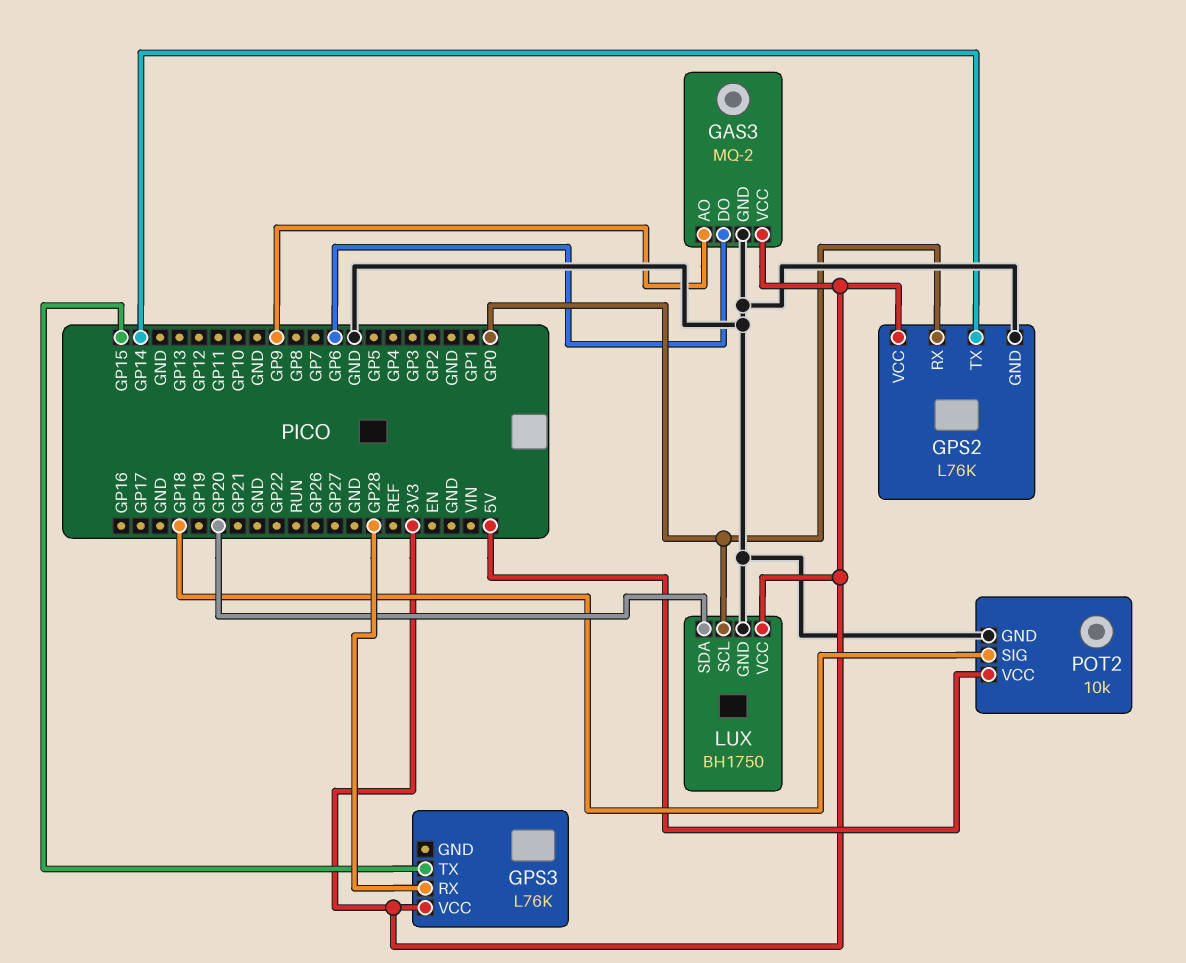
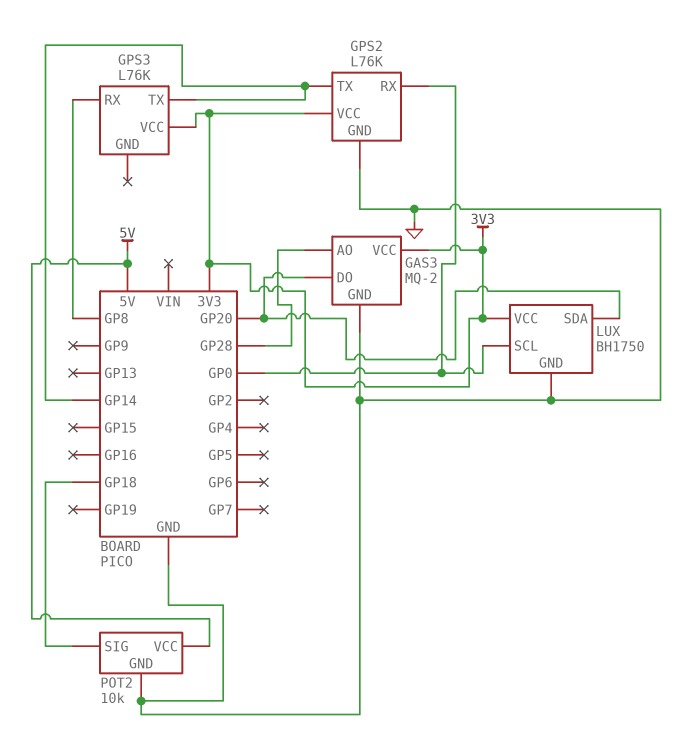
GAS3 pin AO: GP9 -> GP28
GAS3 pin DO: GP6 -> GP20
GPS3 pin RX: GP28 -> GP8
GPS3 pin TX: GP15 -> GP14

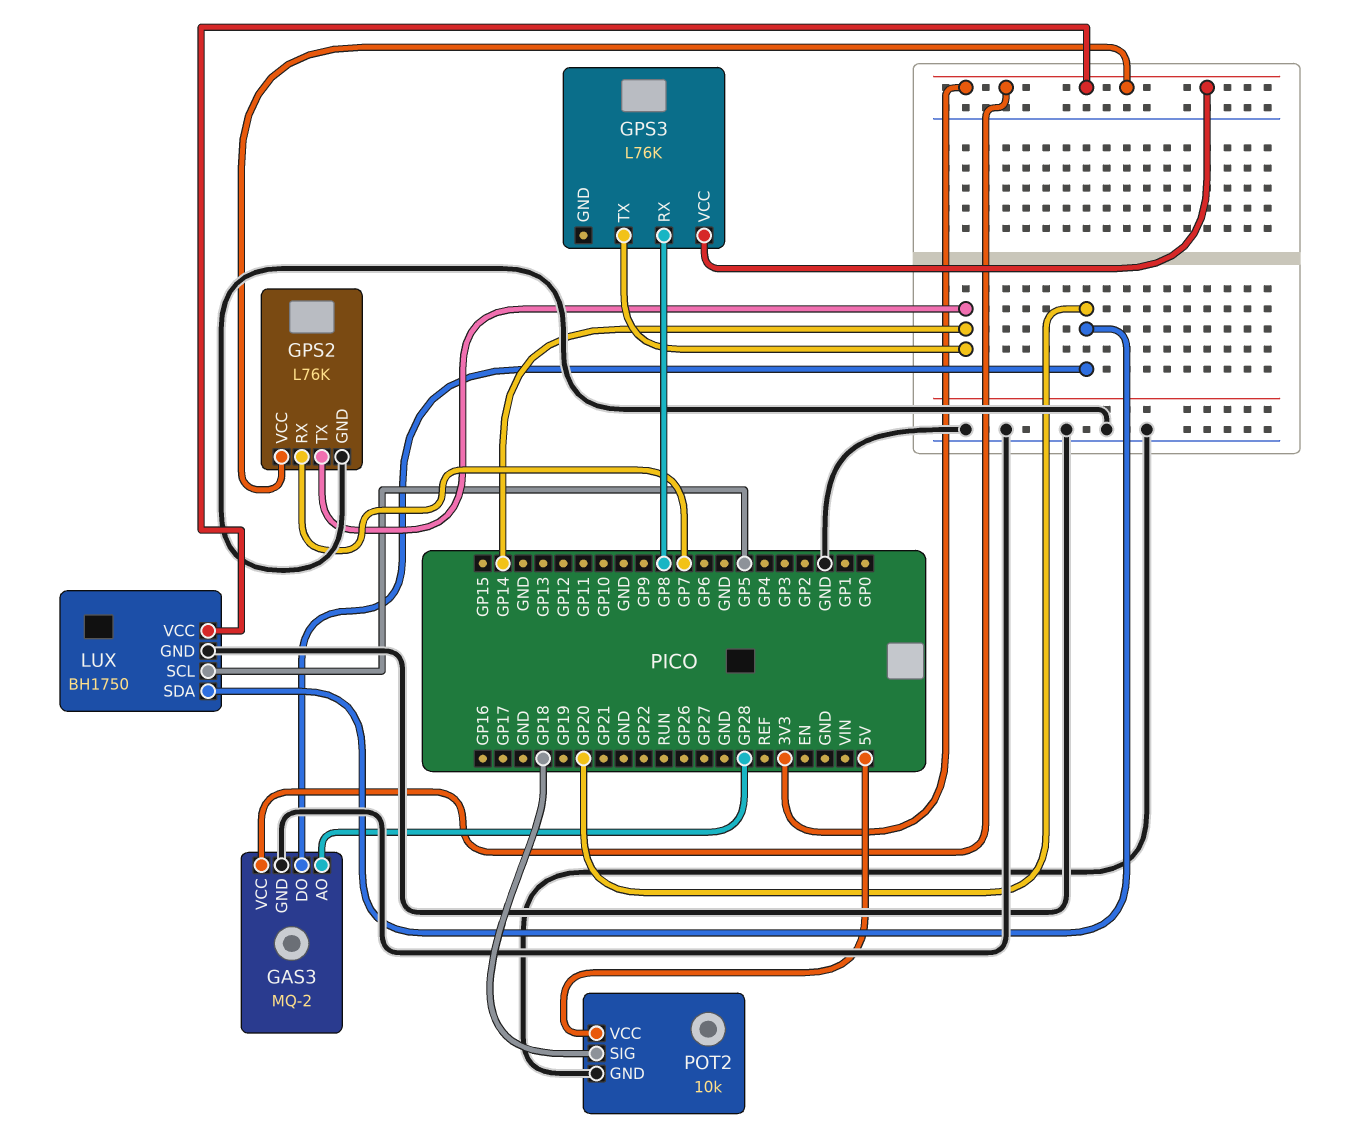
GPS2 pin RX: GP0 -> GP7
LUX pin SCL: GP0 -> GP5

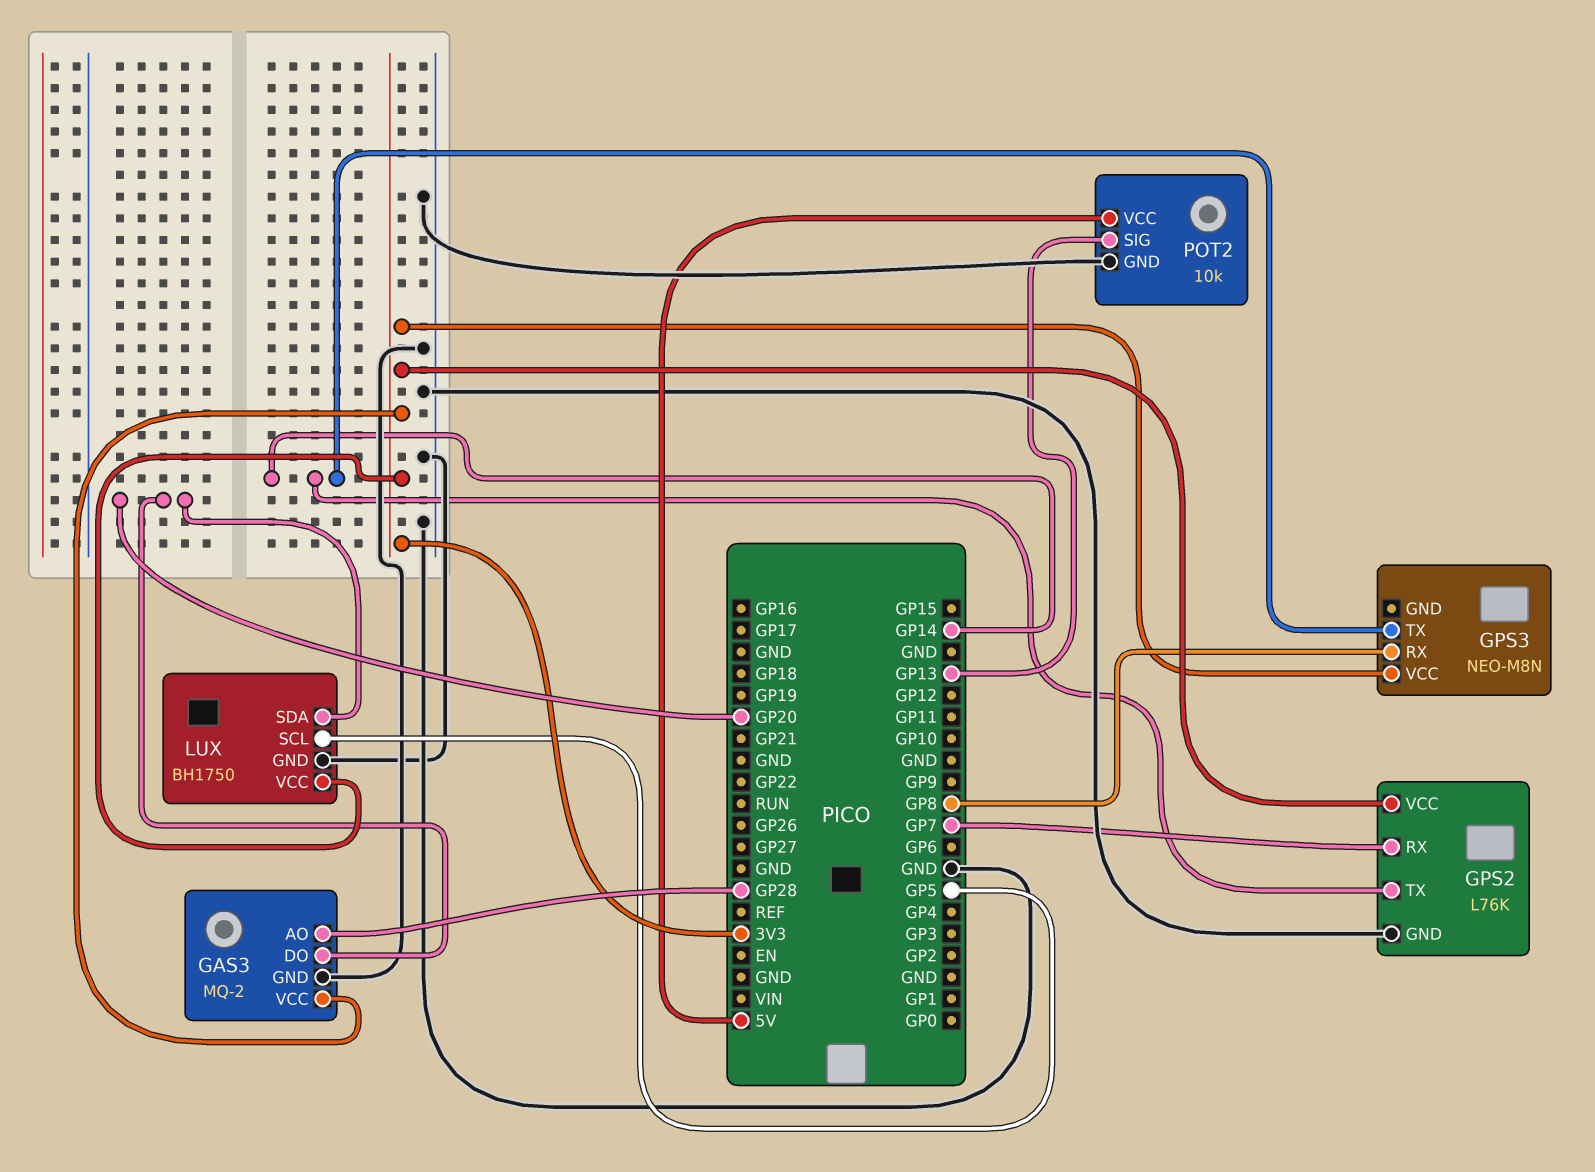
GPS3: L76K -> NEO-M8N
POT2 pin SIG: GP18 -> GP13

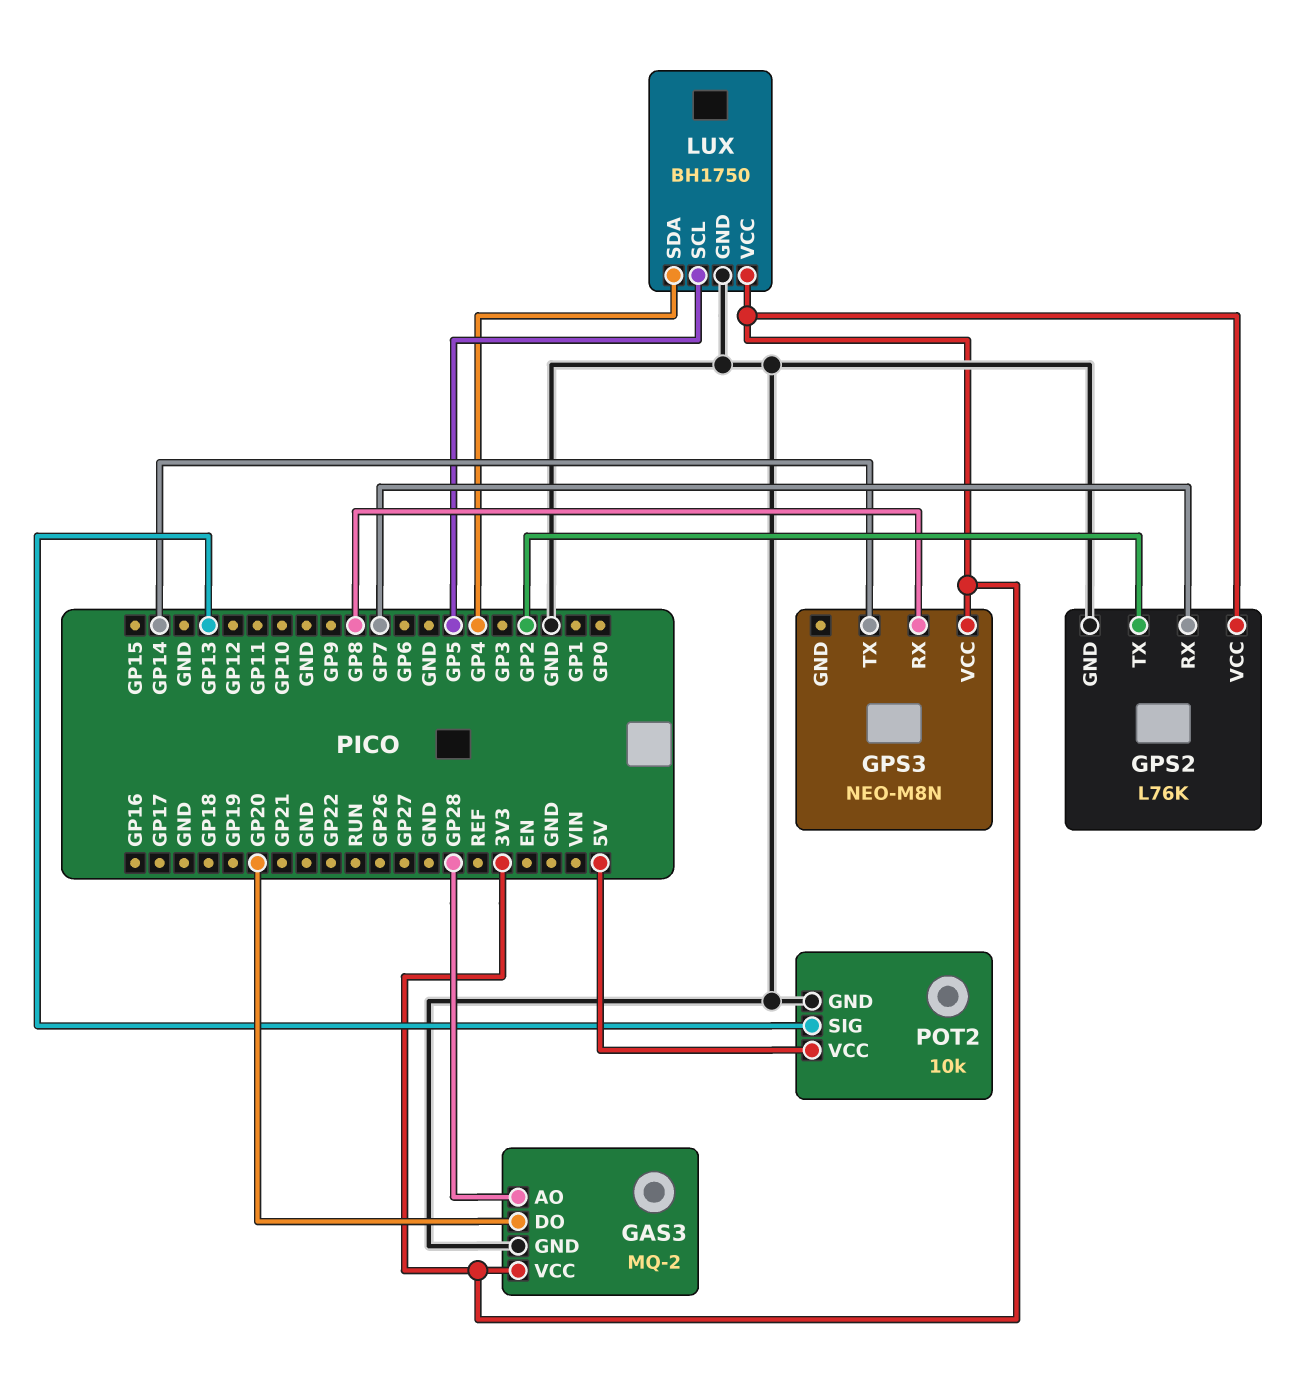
GPS2 pin TX: GP14 -> GP2
LUX pin SDA: GP20 -> GP4

